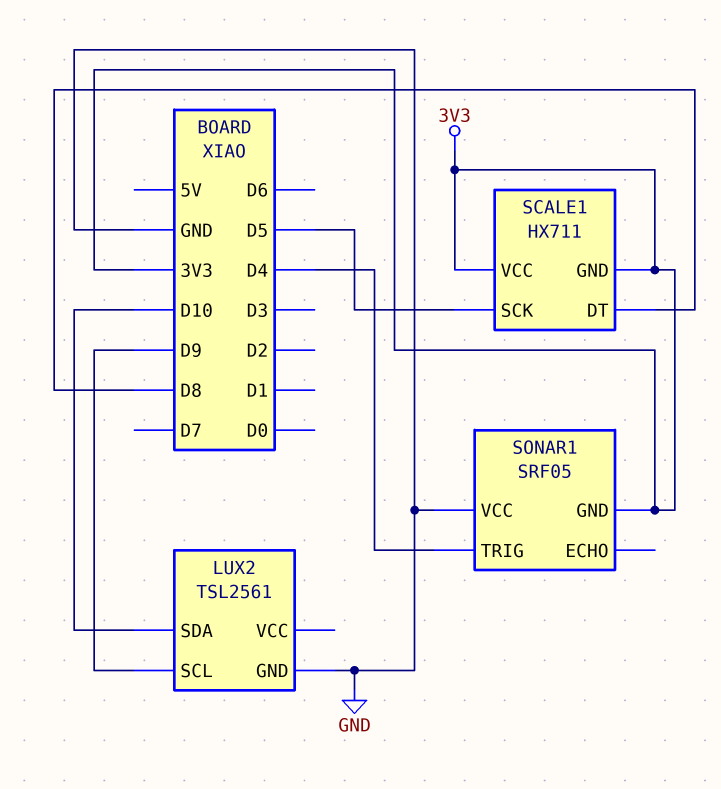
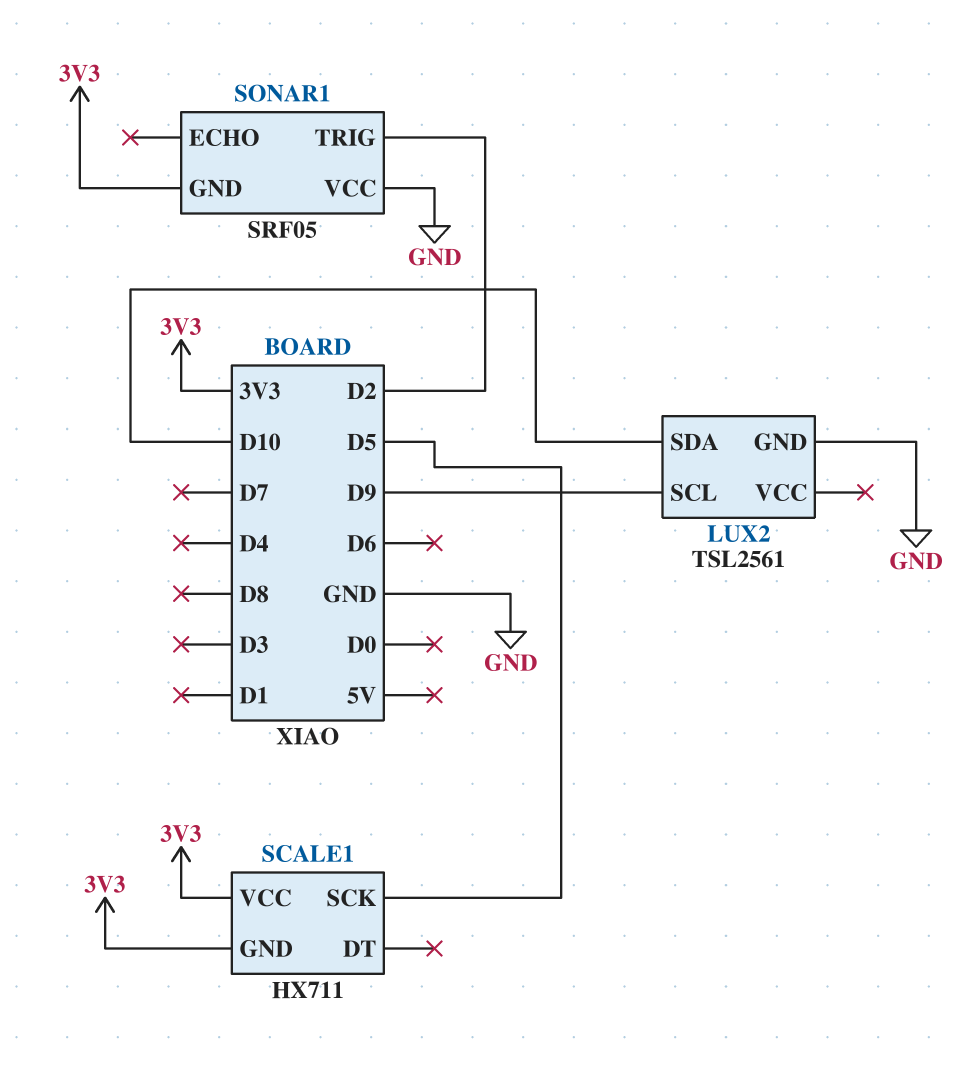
SCALE1 pin DT: D8 -> none
SONAR1 pin TRIG: D4 -> D2

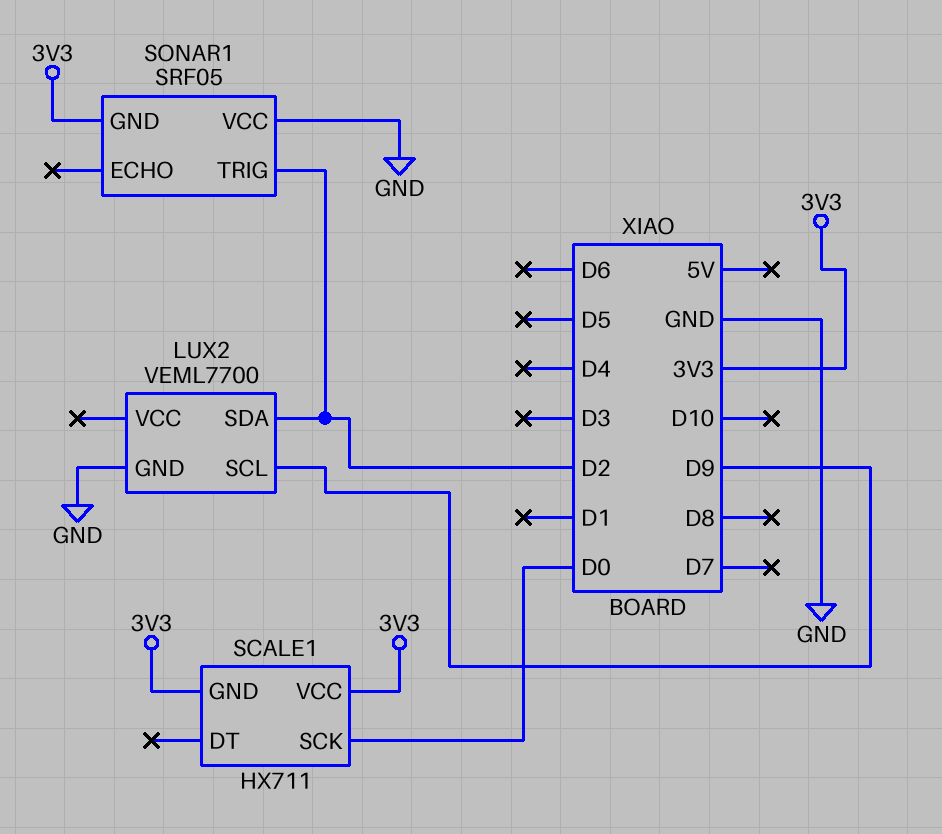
LUX2: TSL2561 -> VEML7700
LUX2 pin SDA: D10 -> D2
SCALE1 pin SCK: D5 -> D0

